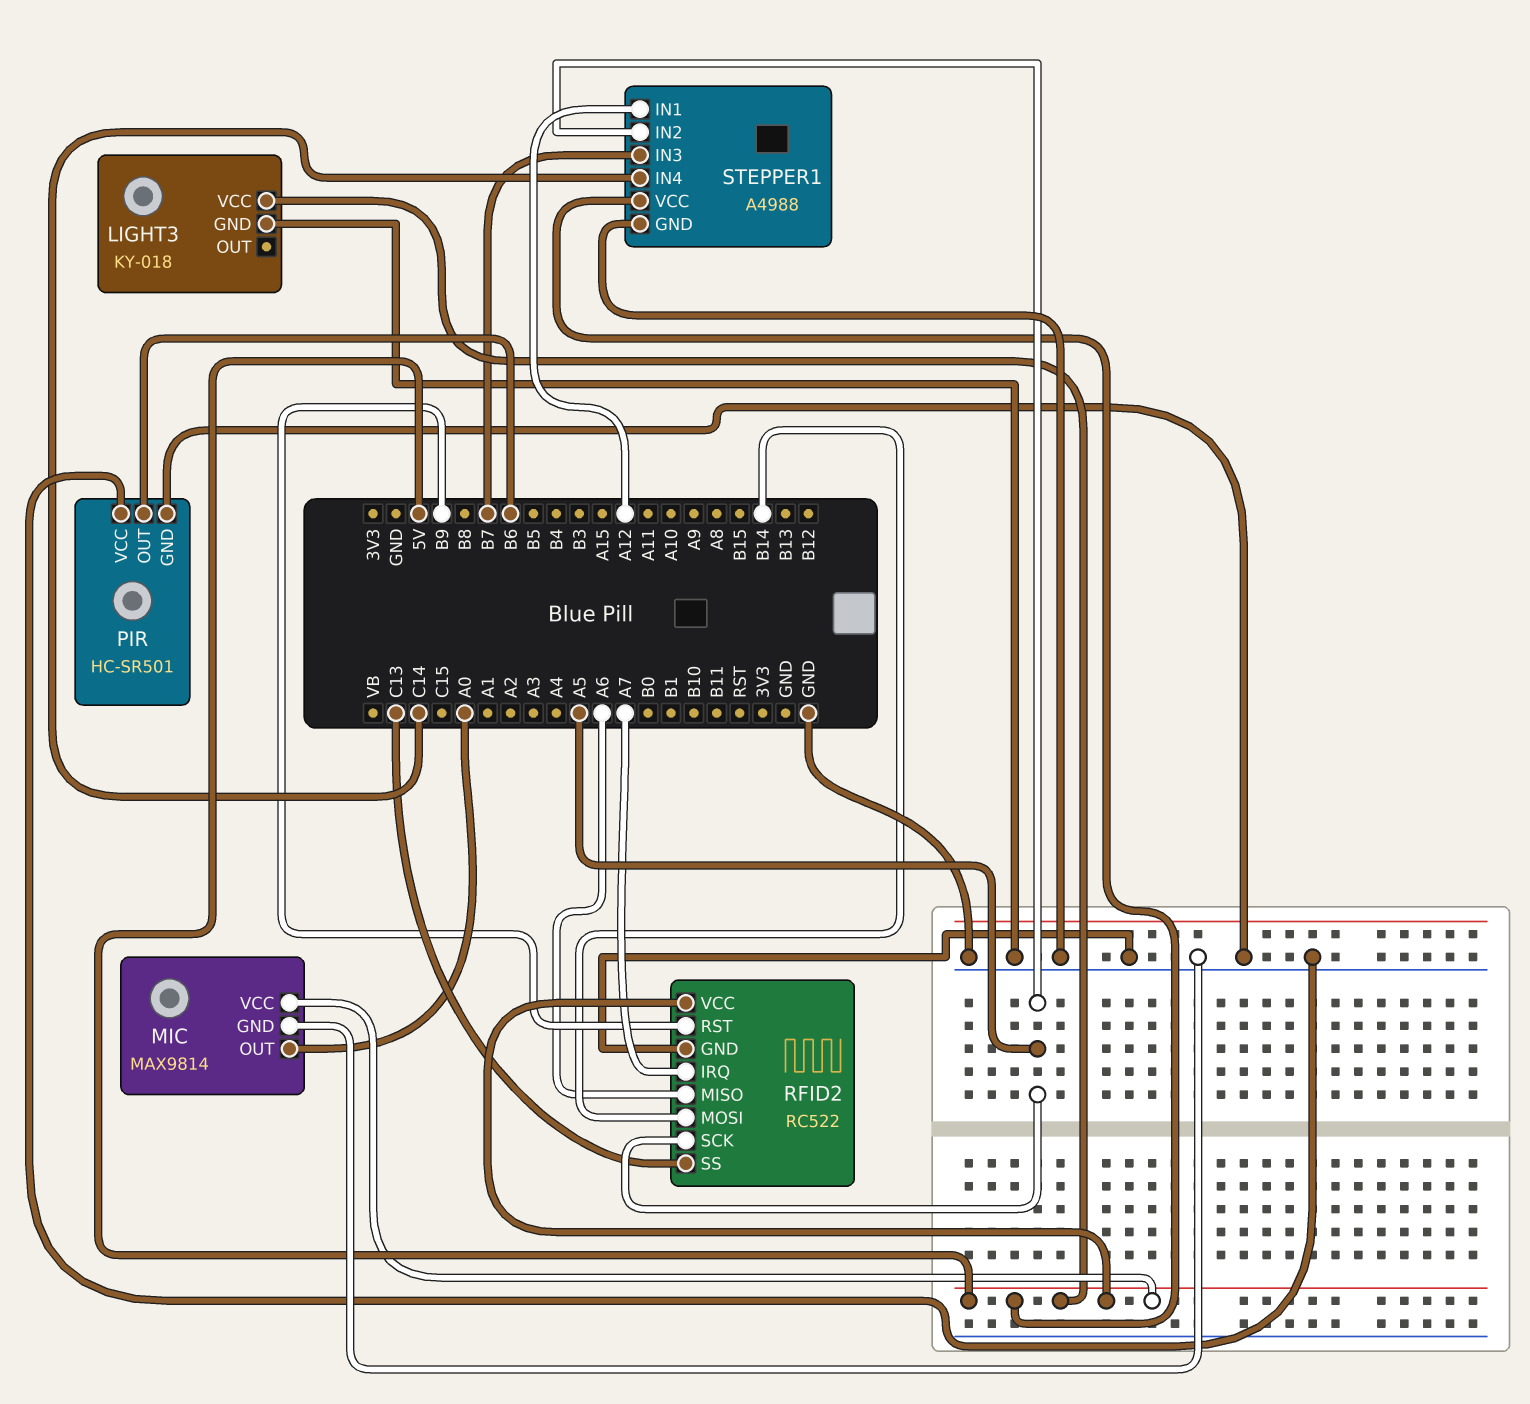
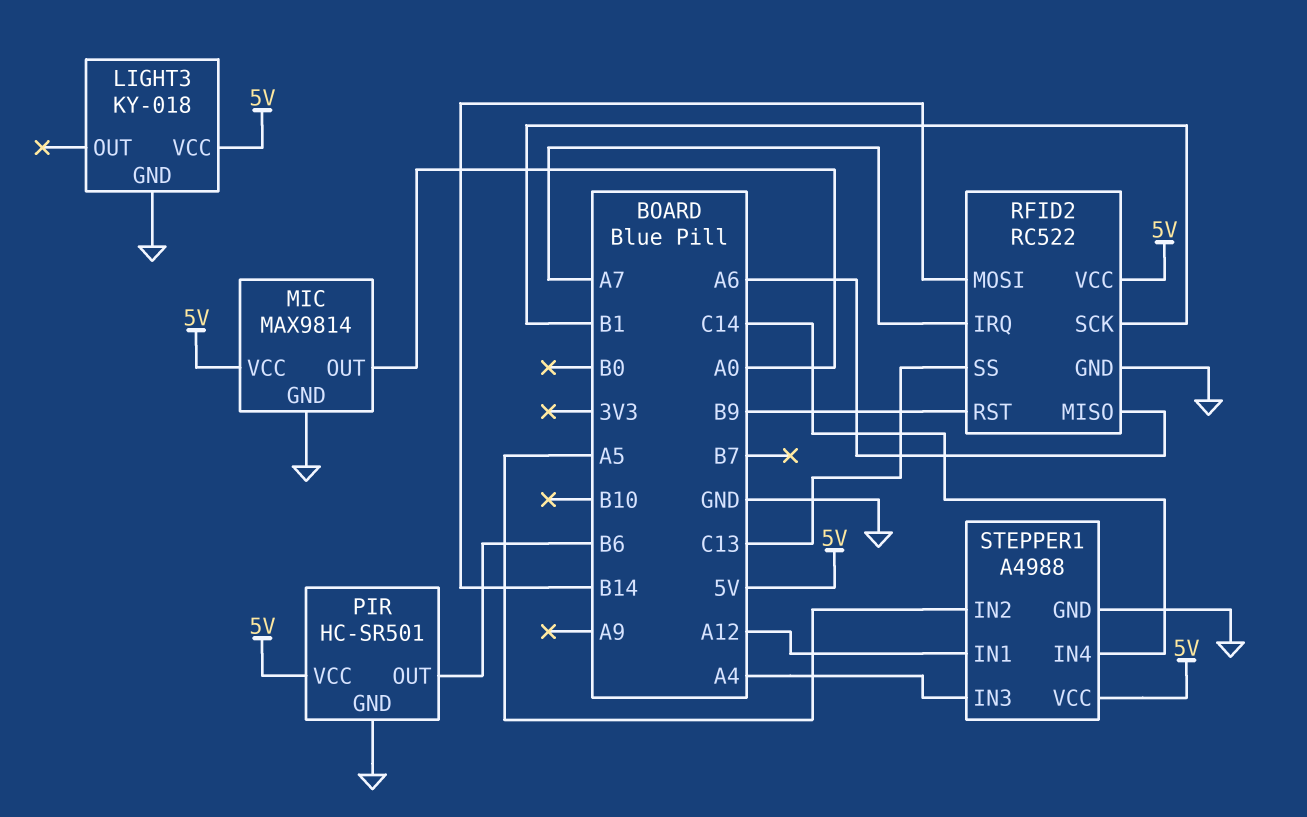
PIR pin VCC: GND -> 5V
RFID2 pin SCK: A5 -> B1
STEPPER1 pin IN3: B7 -> A4

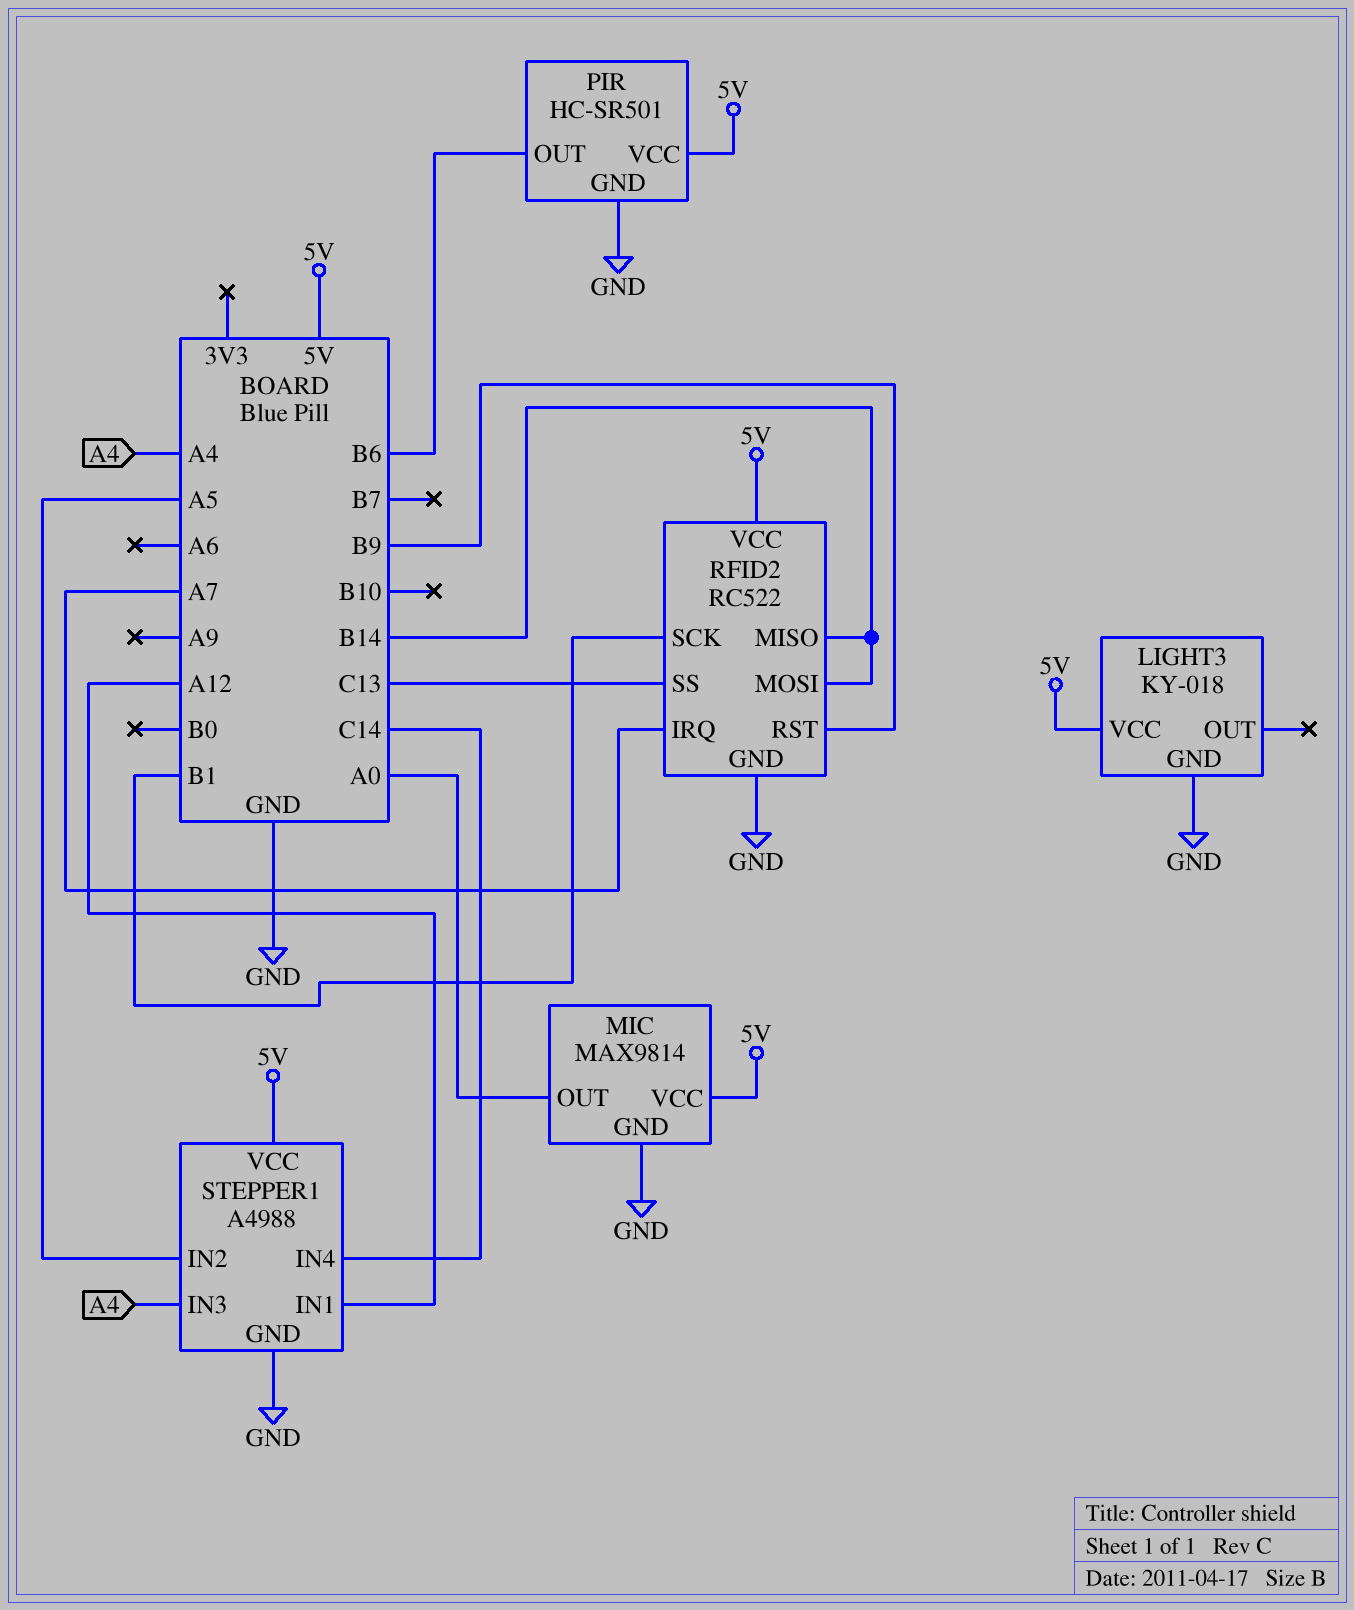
RFID2 pin MISO: A6 -> B14

